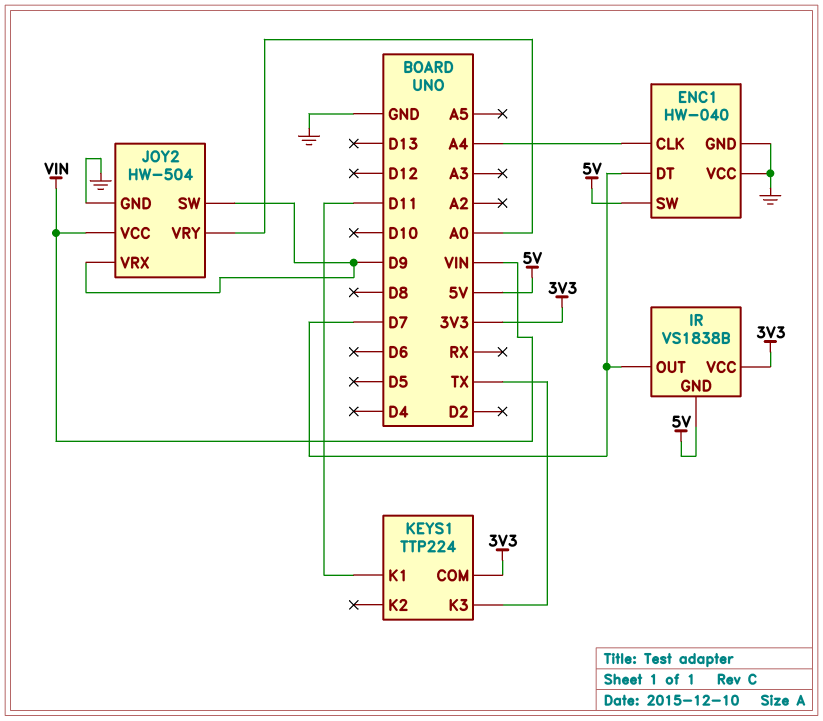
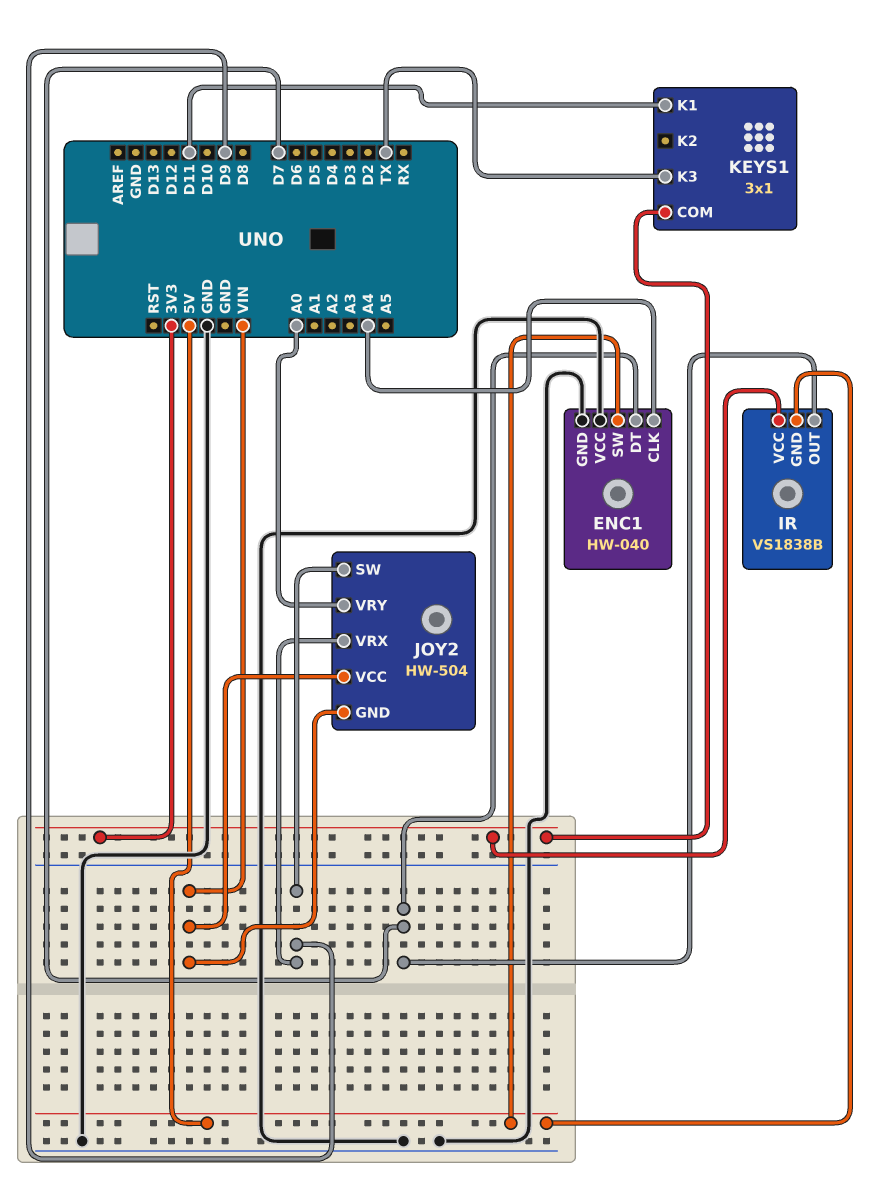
JOY2 pin GND: GND -> VIN
KEYS1: TTP224 -> 3x1

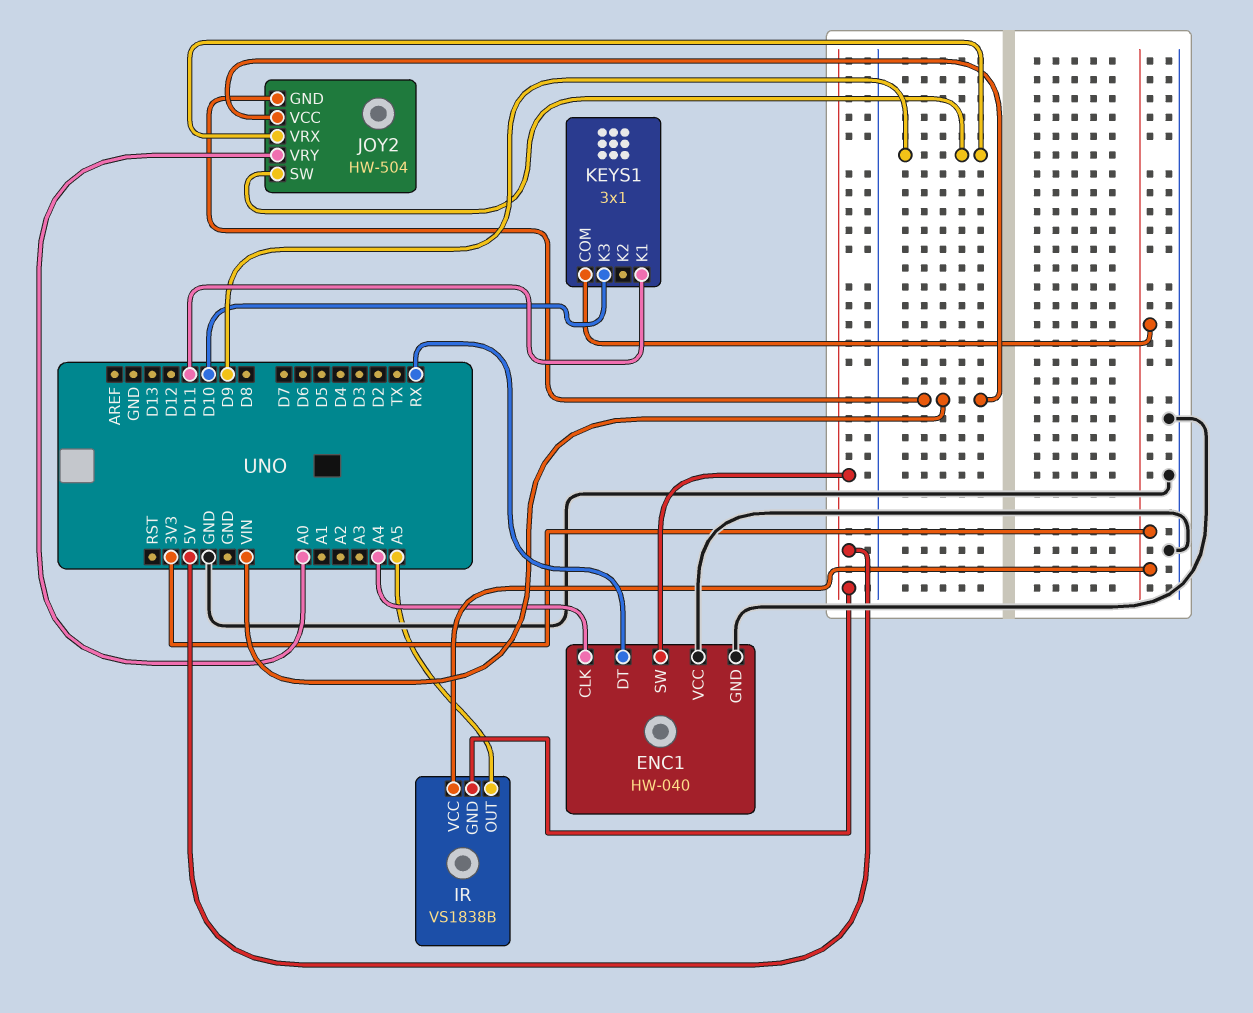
ENC1 pin DT: D7 -> RX
IR pin OUT: D7 -> A5
KEYS1 pin K3: TX -> D10

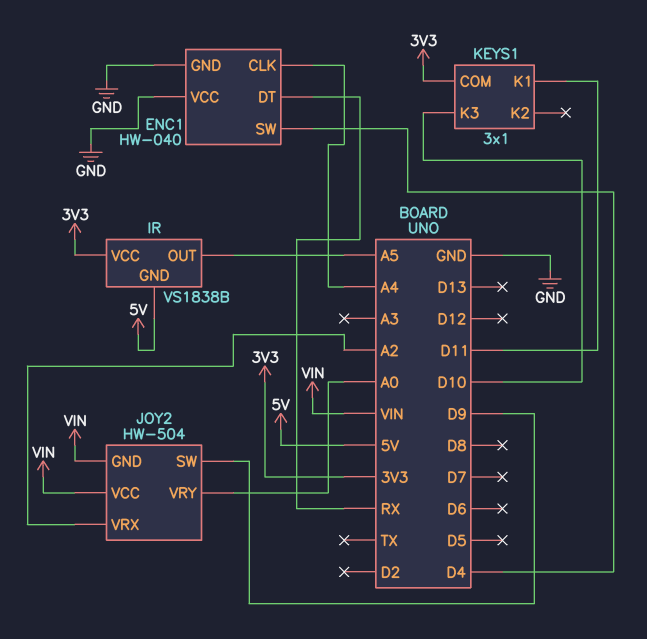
ENC1 pin SW: 5V -> D4
JOY2 pin VRX: D9 -> A2

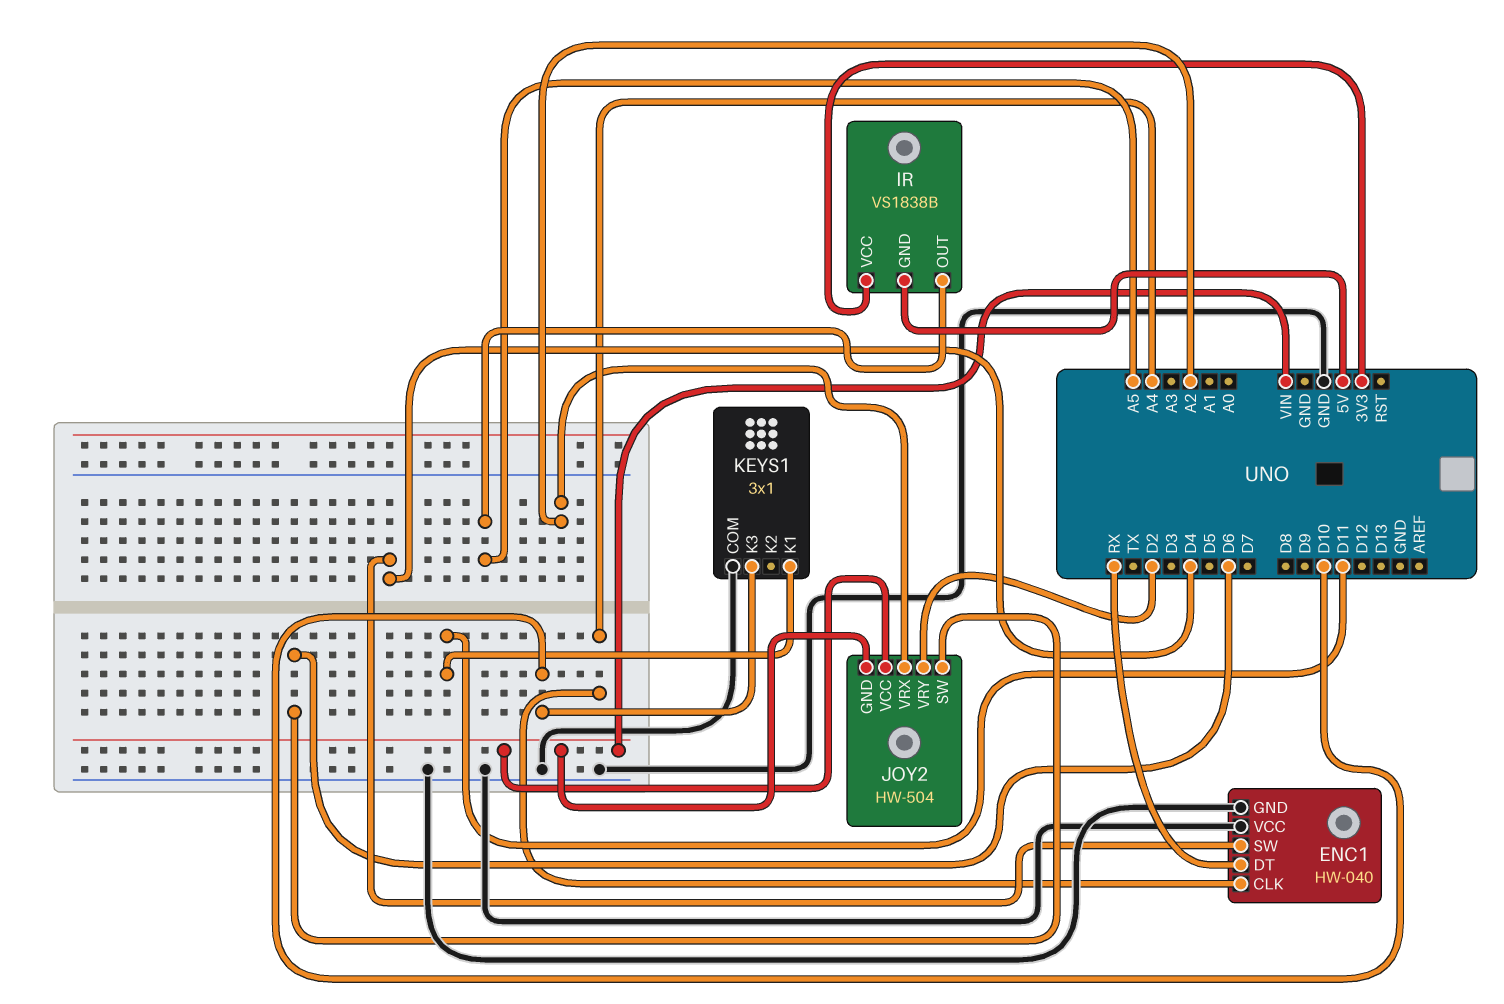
JOY2 pin SW: D9 -> D6
JOY2 pin VRY: A0 -> D2
KEYS1 pin COM: 3V3 -> GND

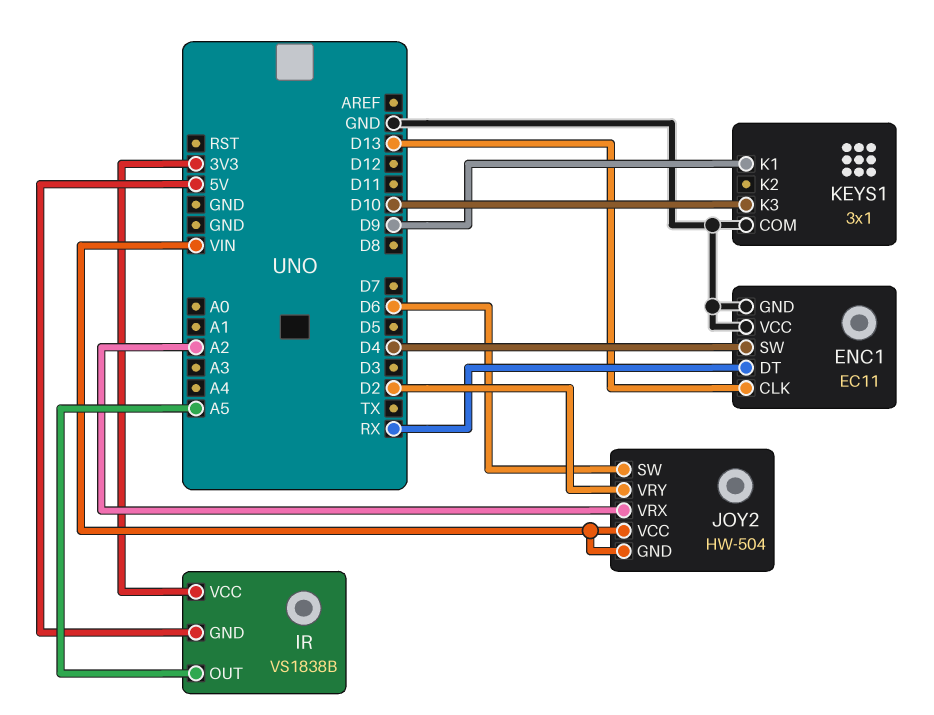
ENC1: HW-040 -> EC11
ENC1 pin CLK: A4 -> D13
KEYS1 pin K1: D11 -> D9

